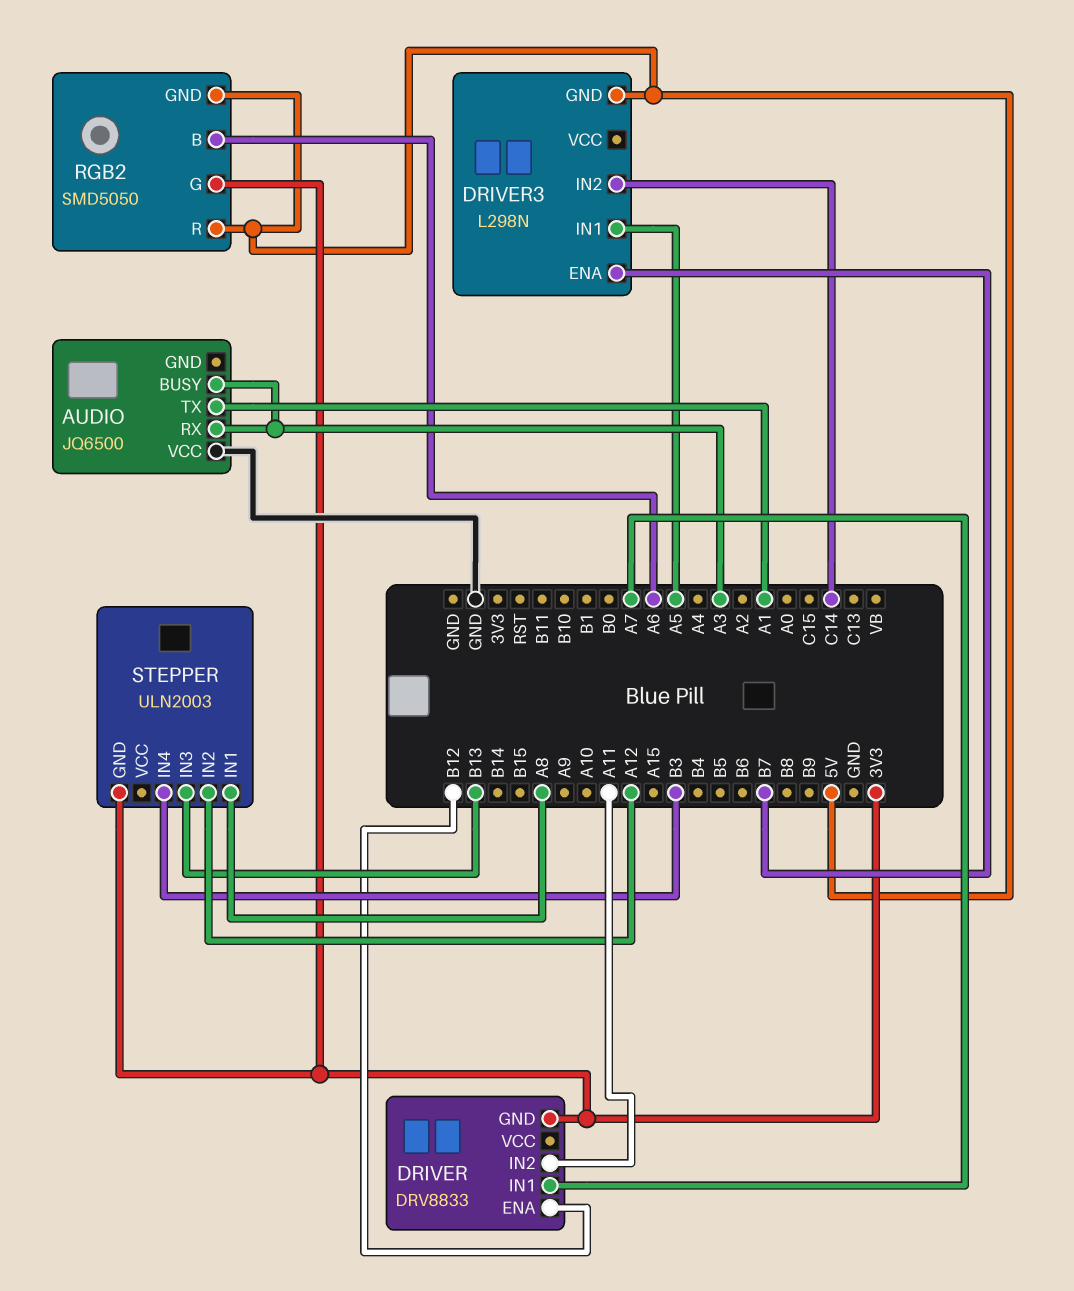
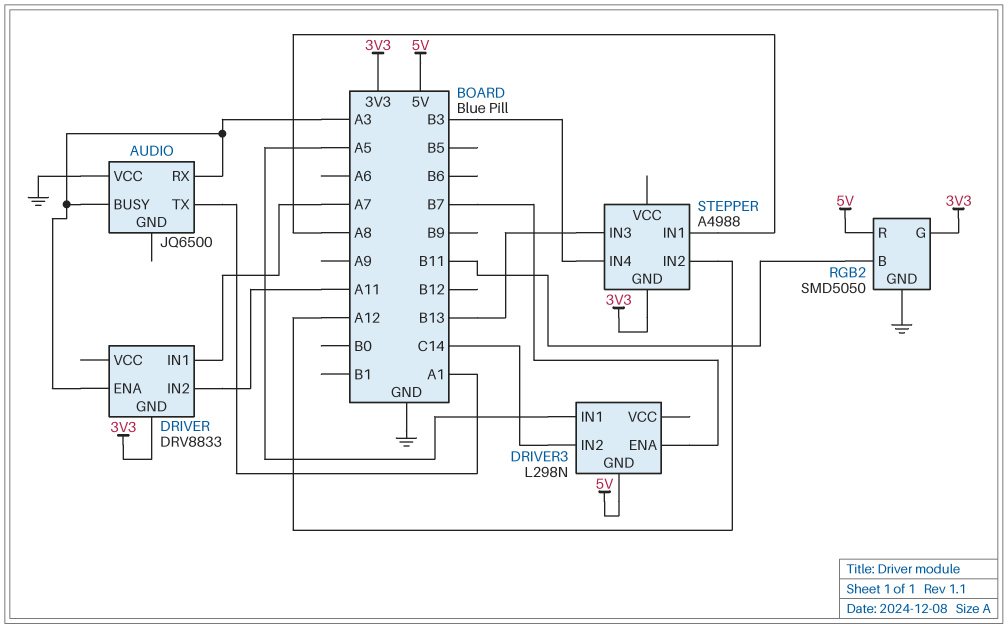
DRIVER pin ENA: B12 -> A3
RGB2 pin B: A6 -> B11
RGB2 pin GND: 5V -> GND
STEPPER: ULN2003 -> A4988

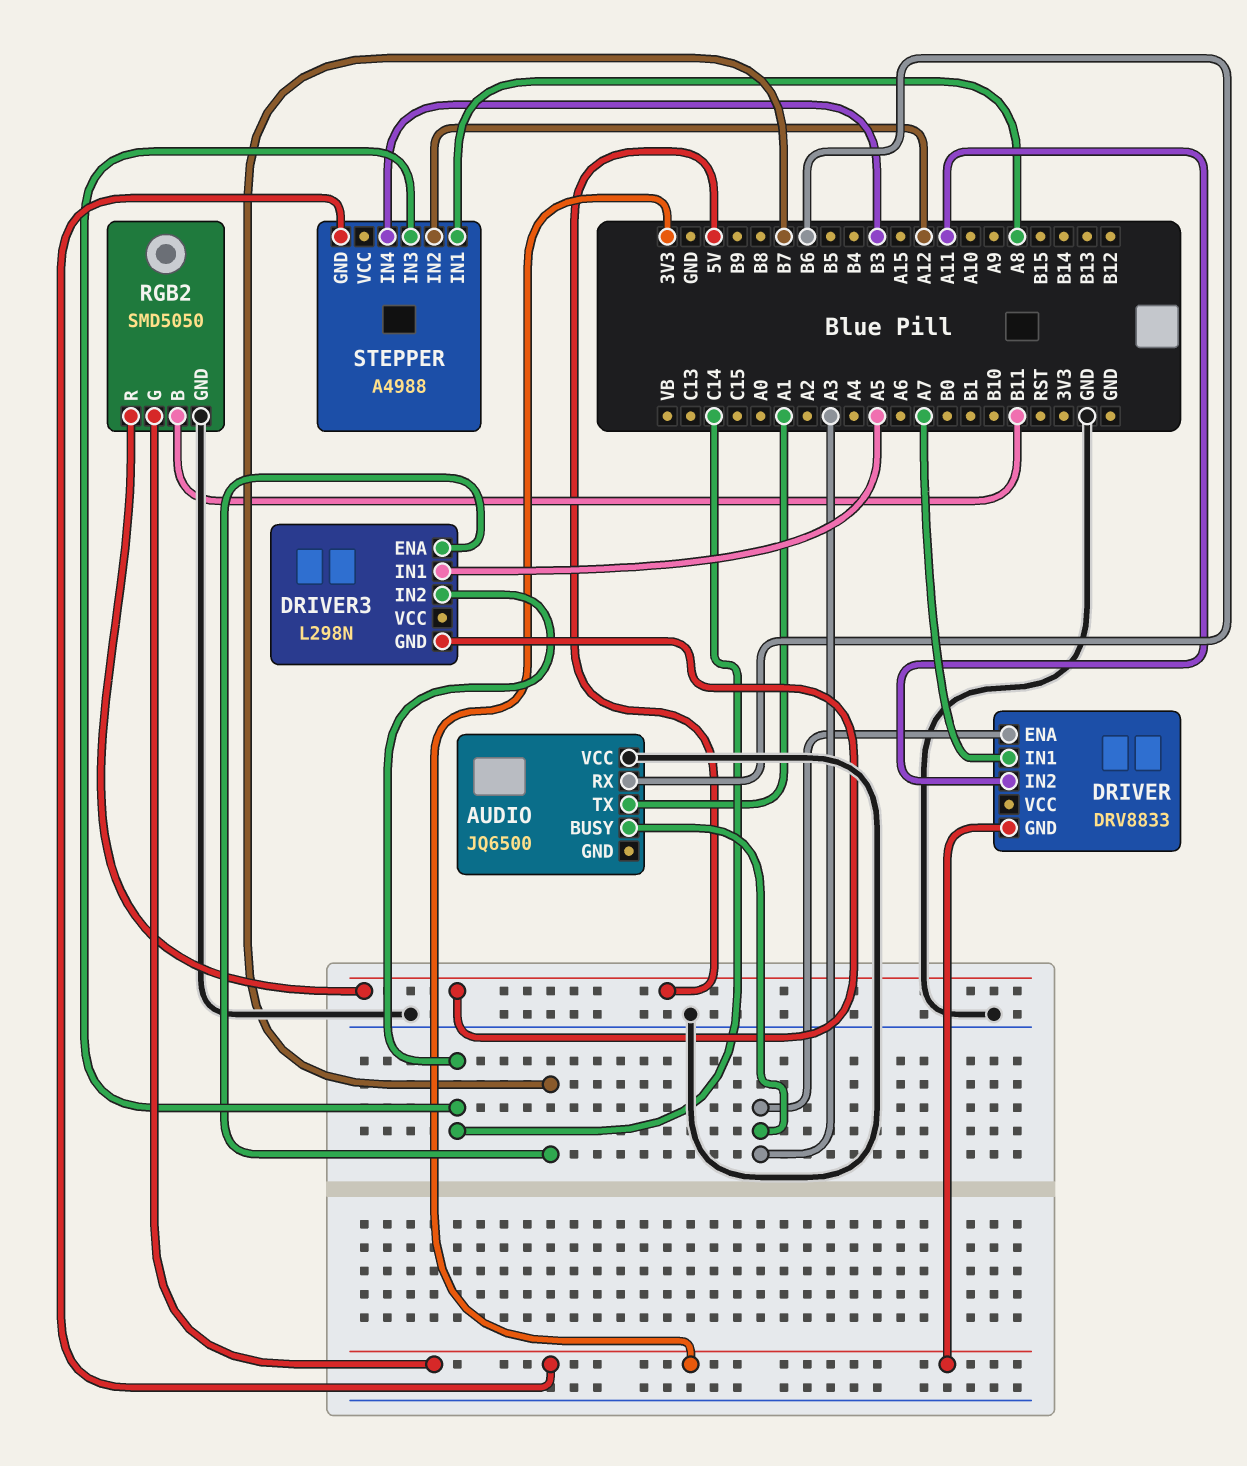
AUDIO pin RX: A3 -> B6
STEPPER pin IN3: B13 -> C14

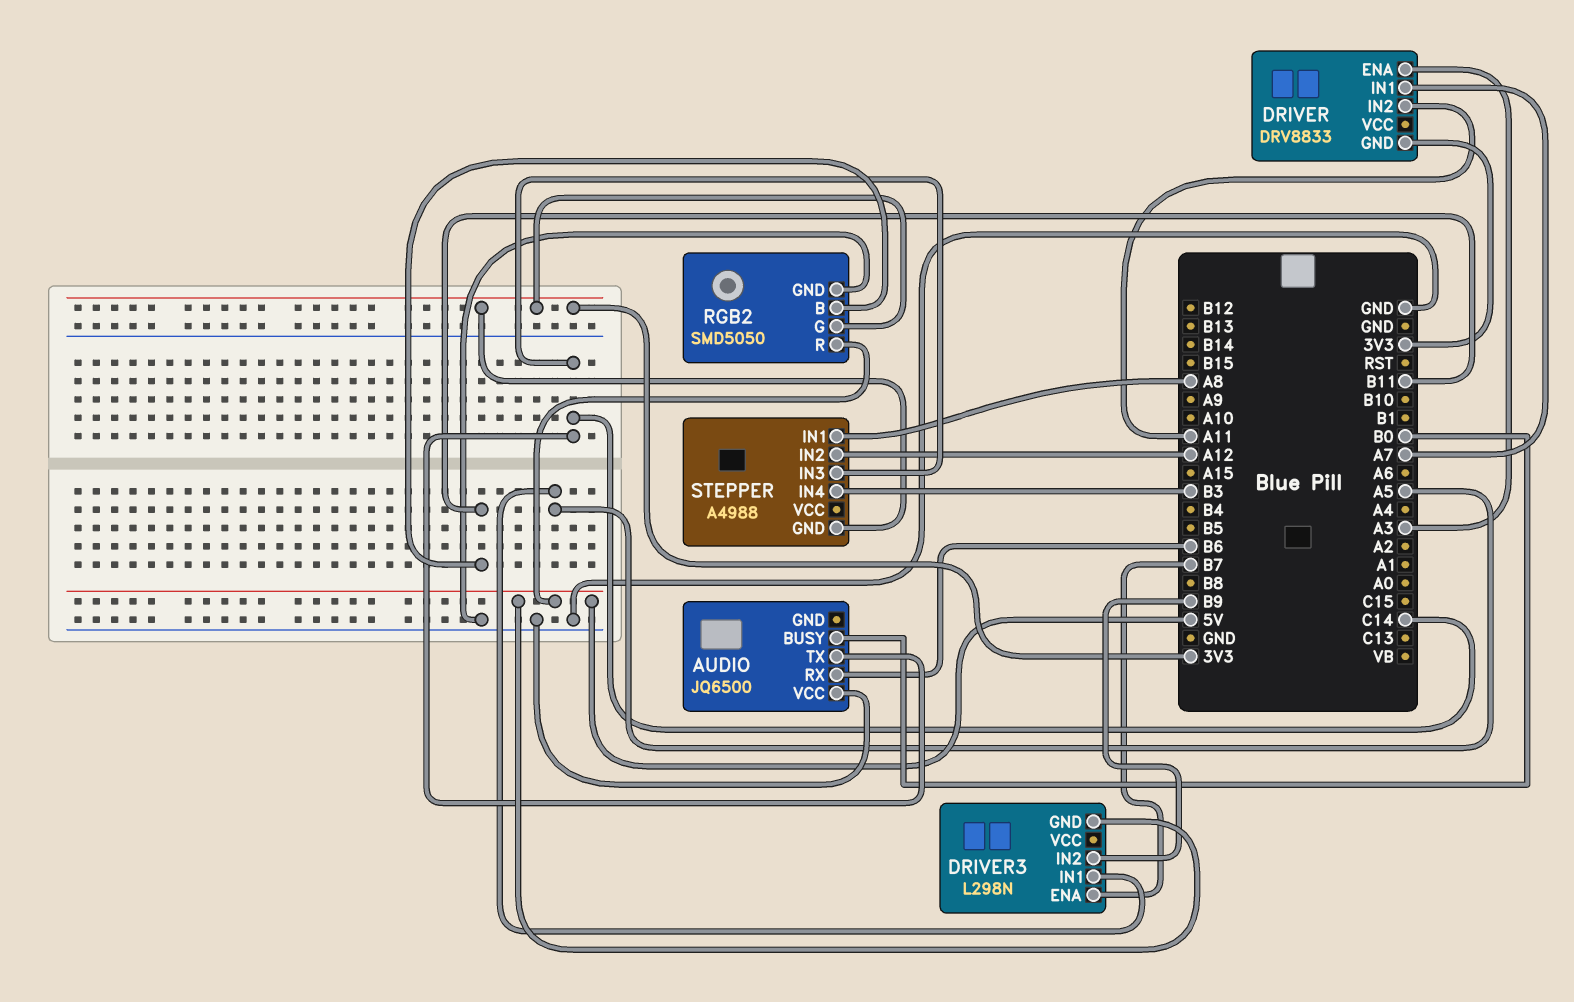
AUDIO pin BUSY: A3 -> B0
AUDIO pin TX: A1 -> C14
DRIVER3 pin IN2: C14 -> B9

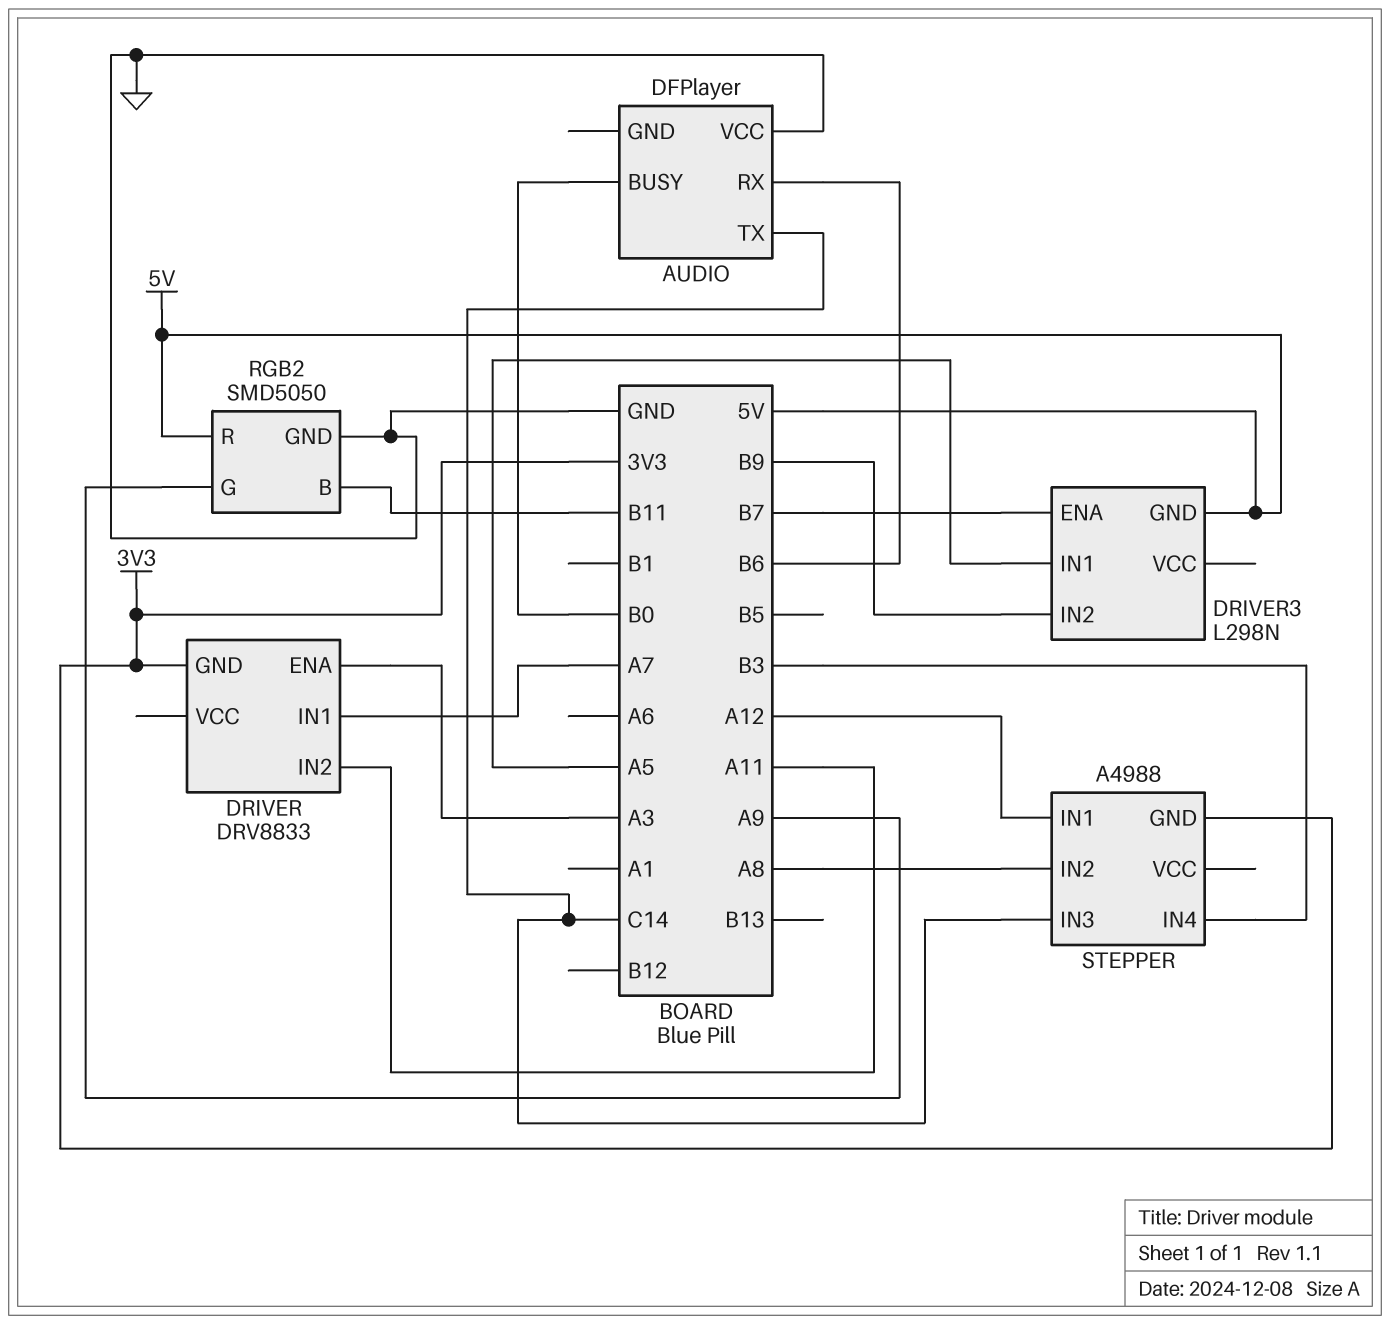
AUDIO: JQ6500 -> DFPlayer
RGB2 pin G: 3V3 -> A9
STEPPER pin IN1: A8 -> A12
STEPPER pin IN2: A12 -> A8

